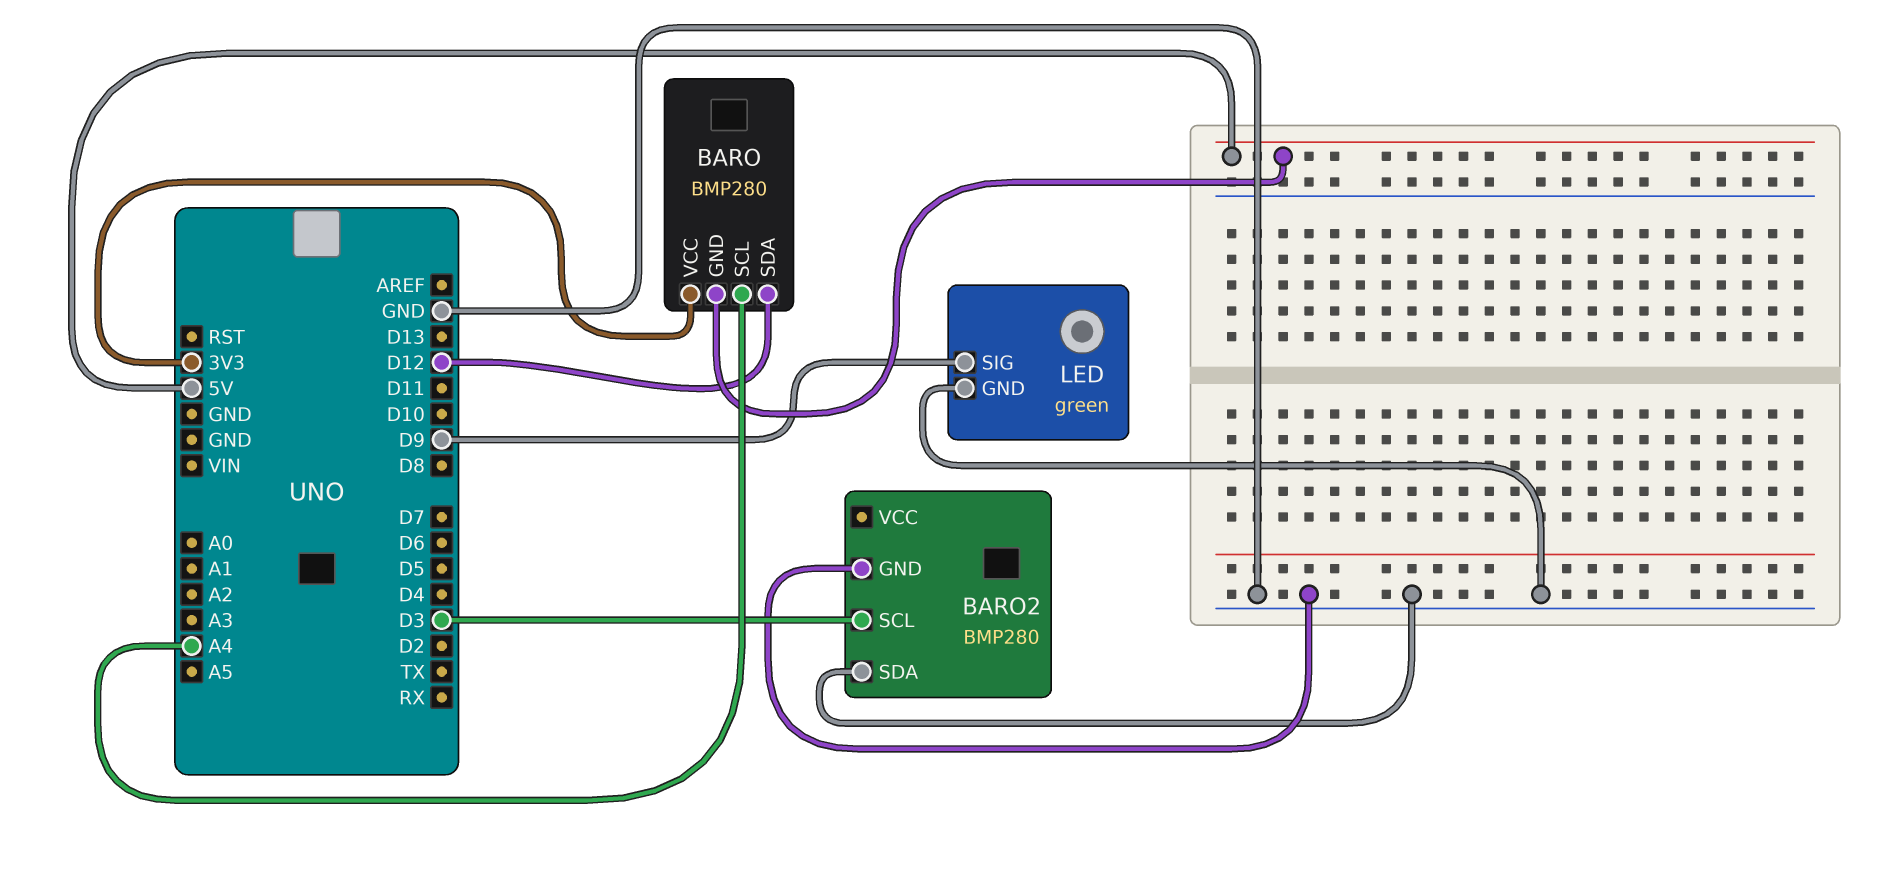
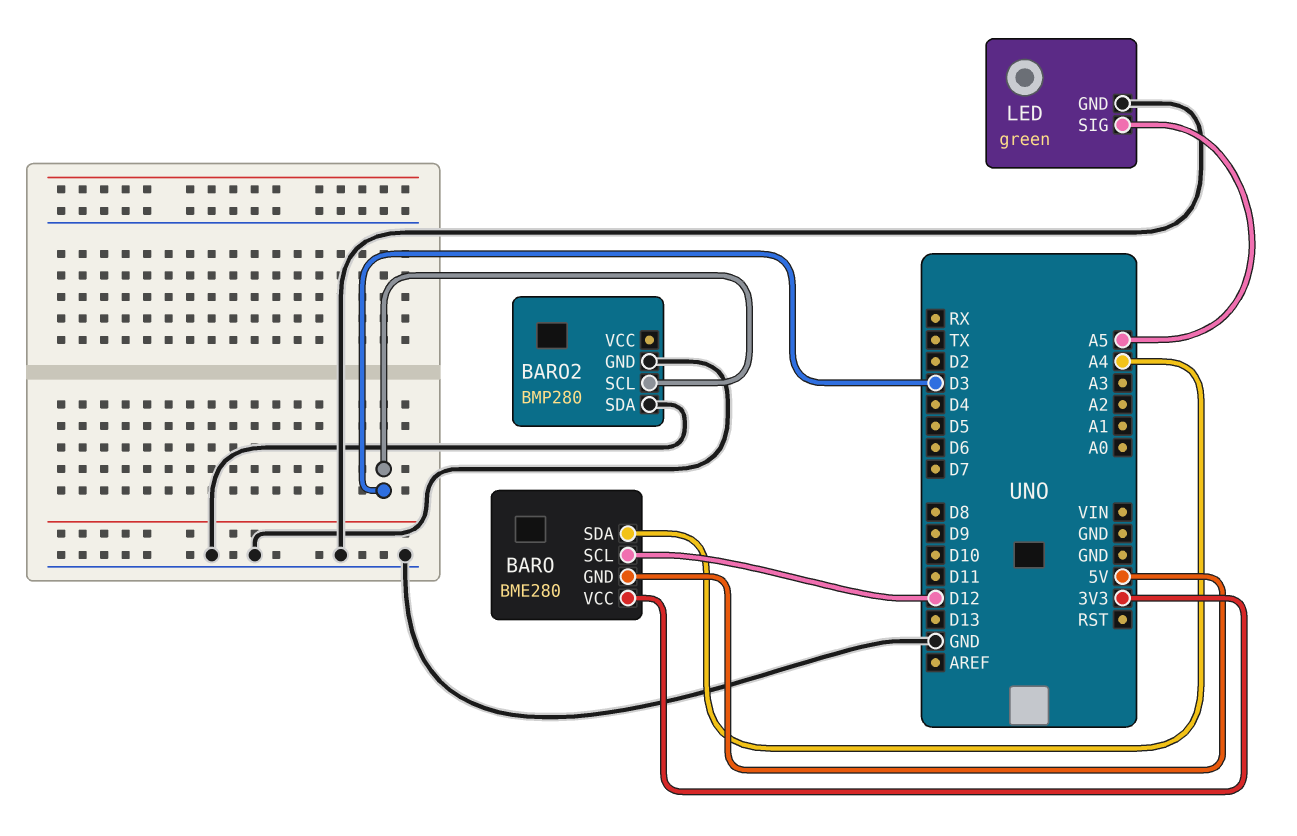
BARO: BMP280 -> BME280
BARO pin SCL: A4 -> D12
BARO pin SDA: D12 -> A4
LED pin SIG: D9 -> A5

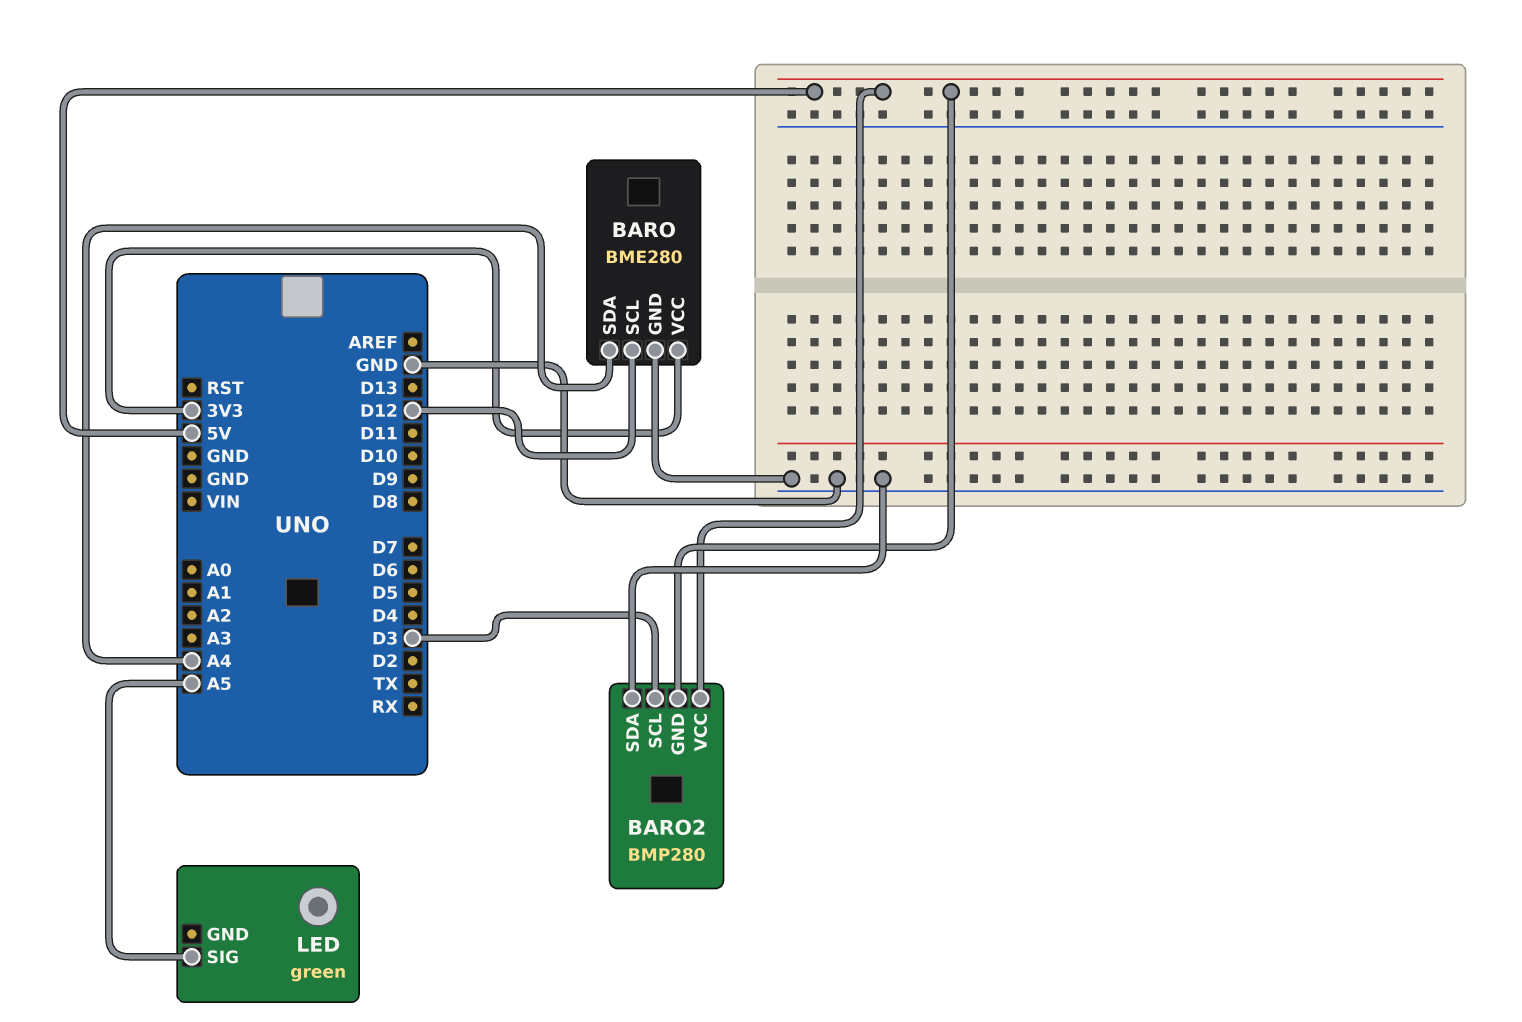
BARO pin GND: 5V -> GND
BARO2 pin GND: GND -> 5V
BARO2 pin VCC: none -> 5V
LED pin GND: GND -> none

